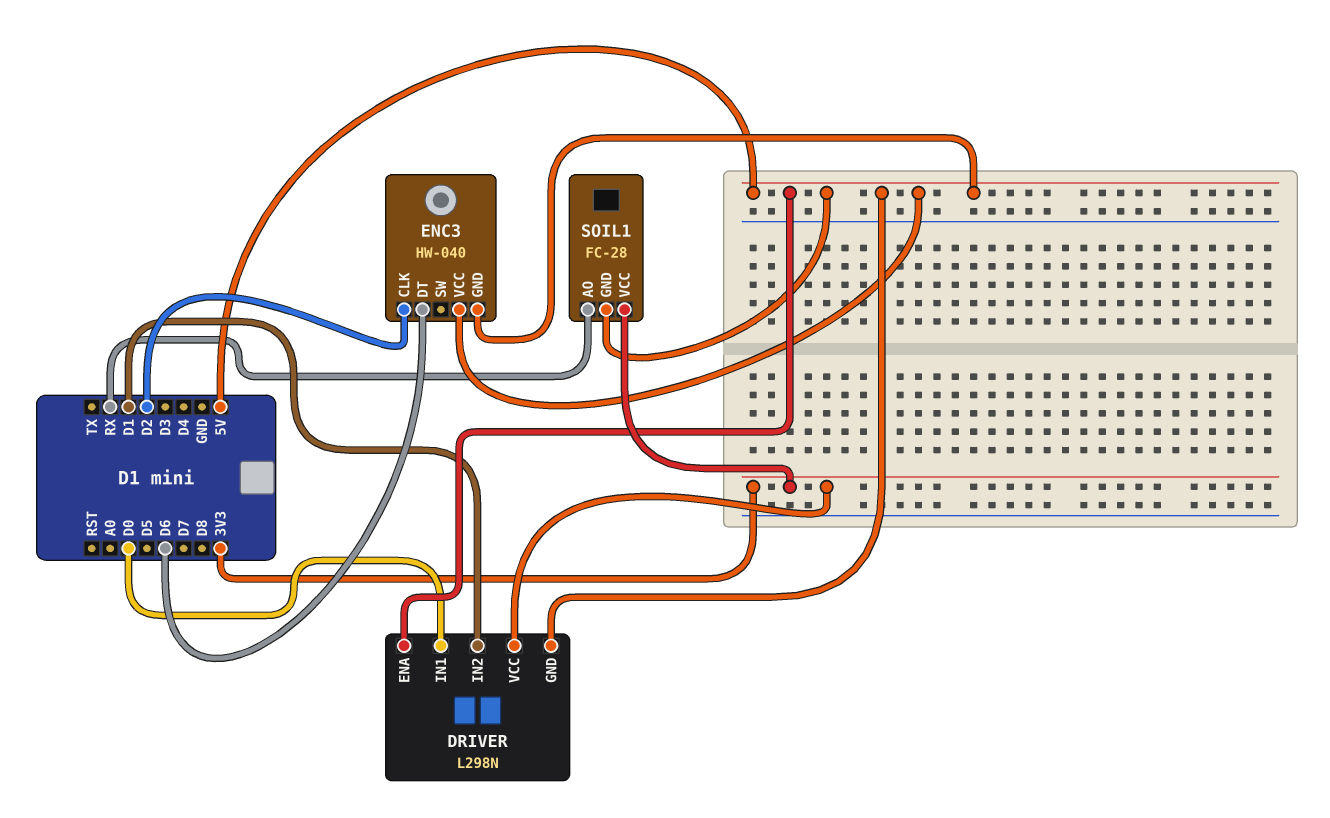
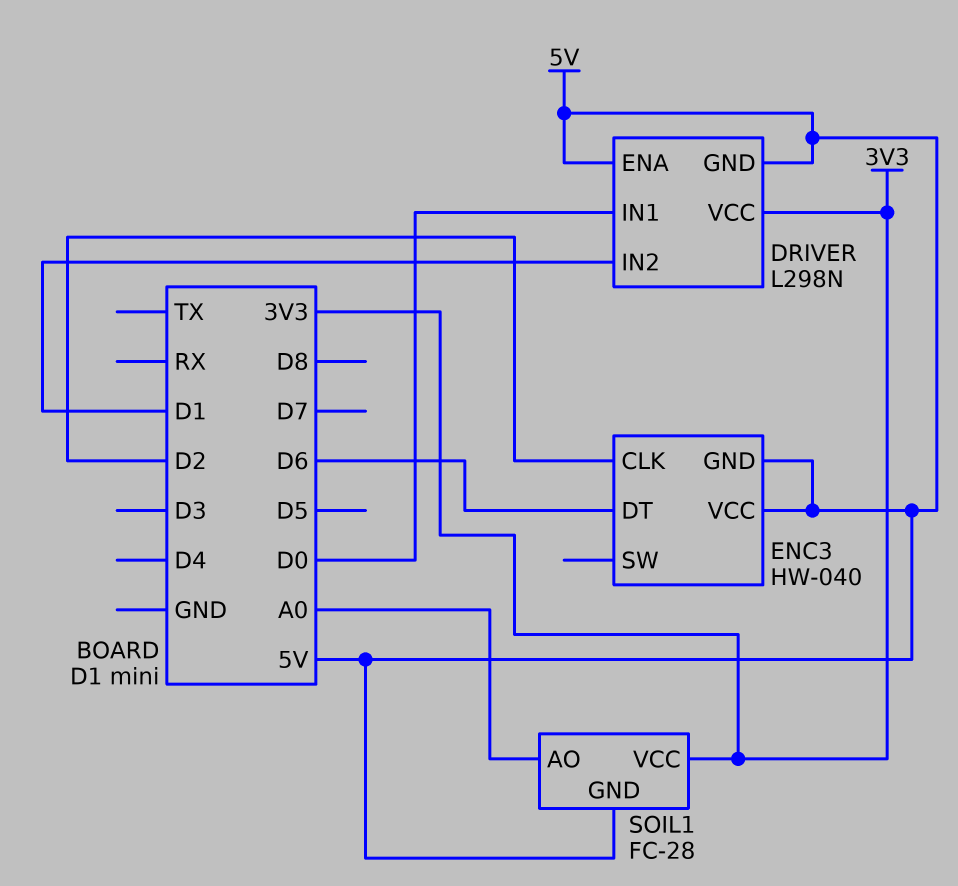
SOIL1 pin AO: RX -> A0

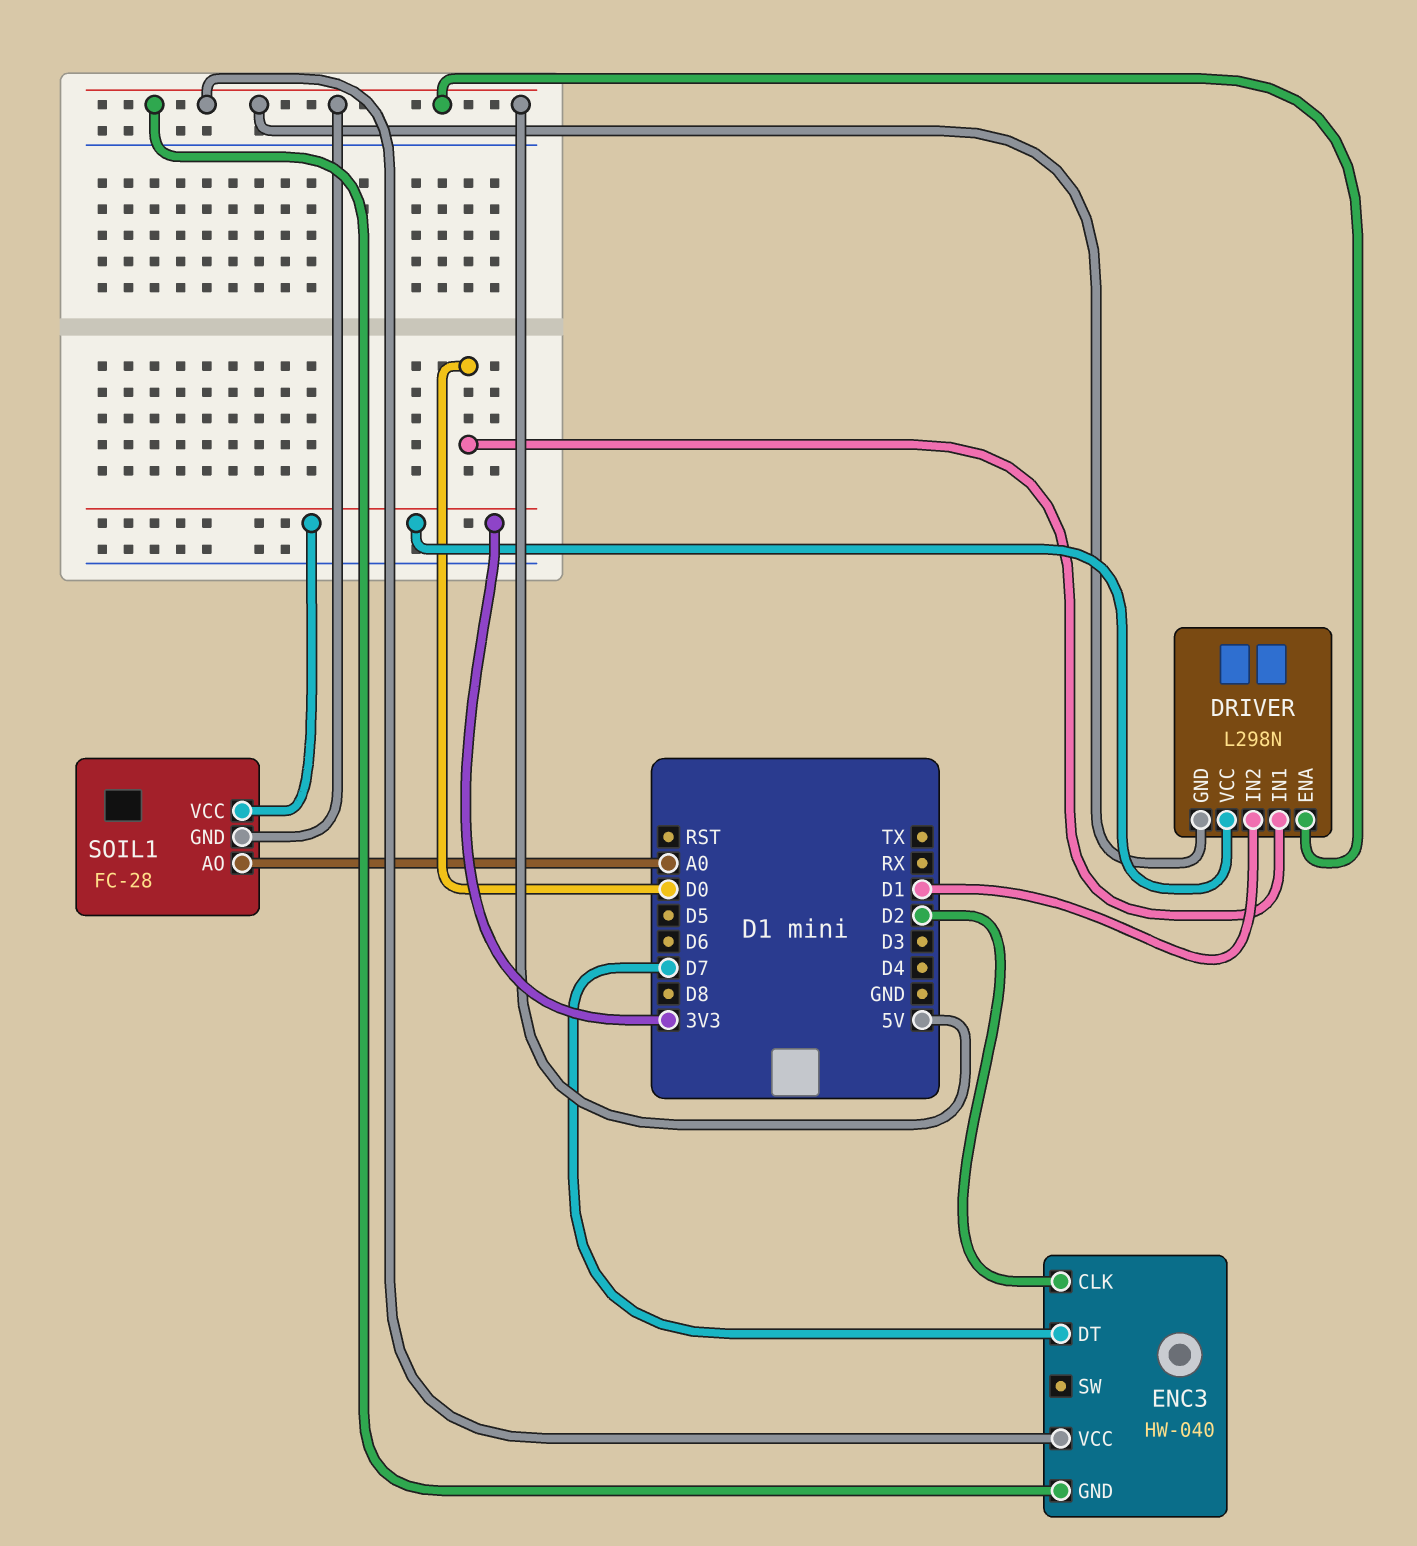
ENC3 pin DT: D6 -> D7

